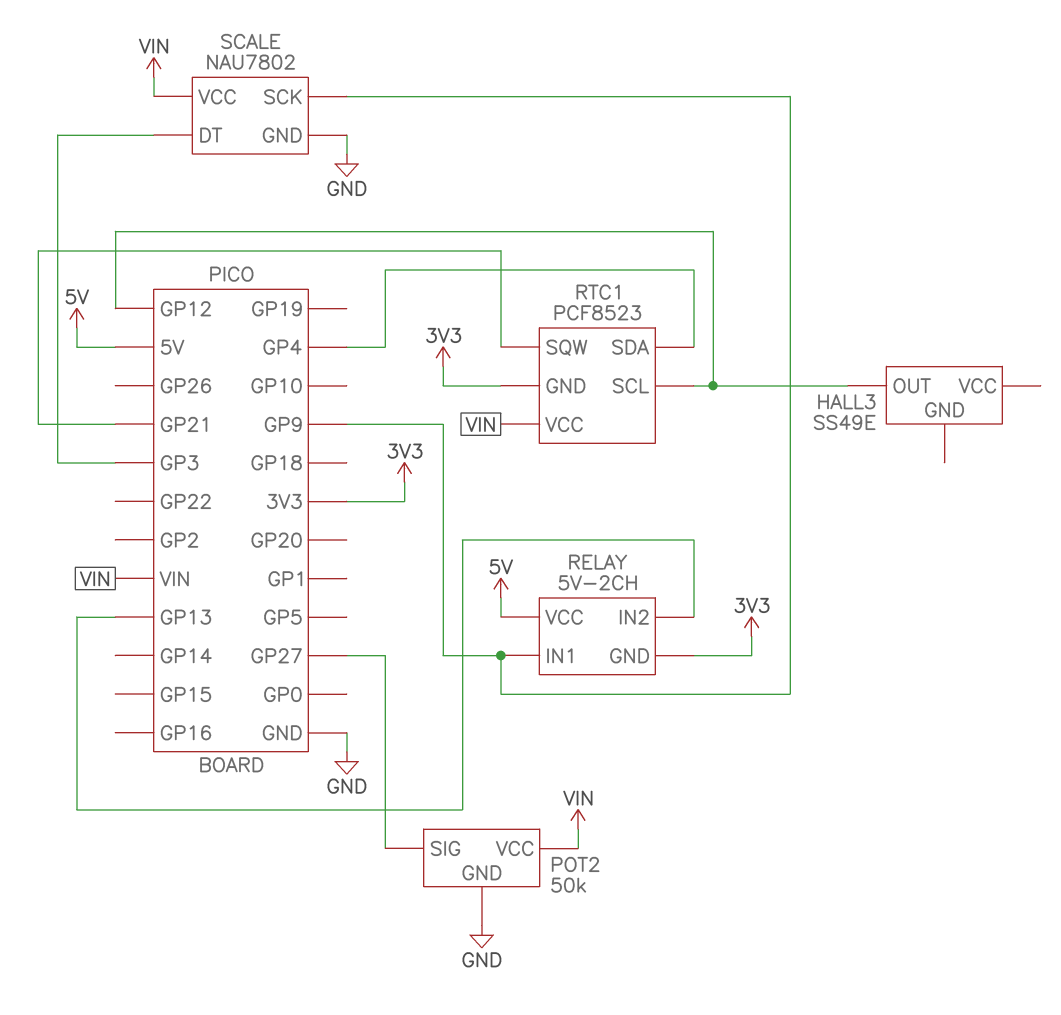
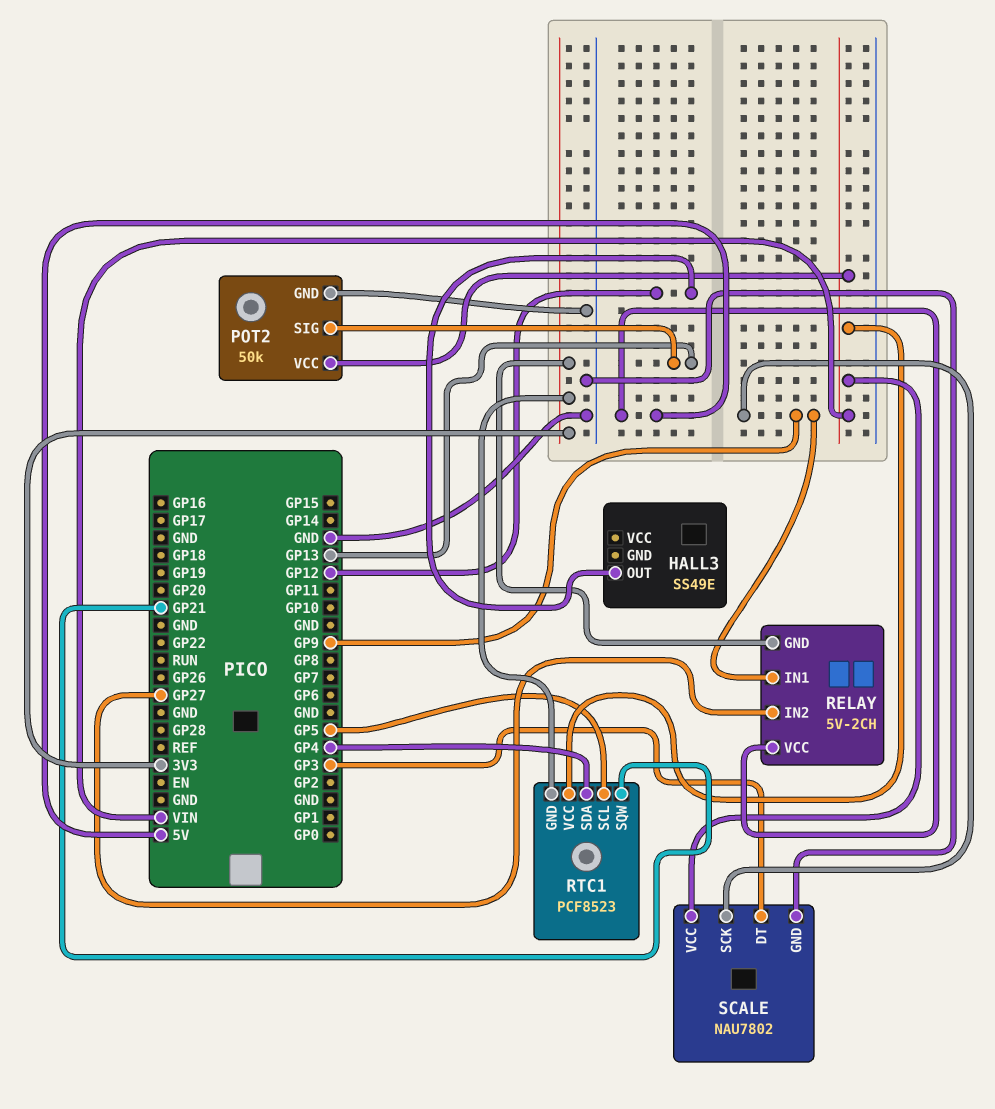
POT2 pin SIG: GP27 -> GP13
RELAY pin IN2: GP13 -> GP27
RTC1 pin SCL: GP12 -> GP5

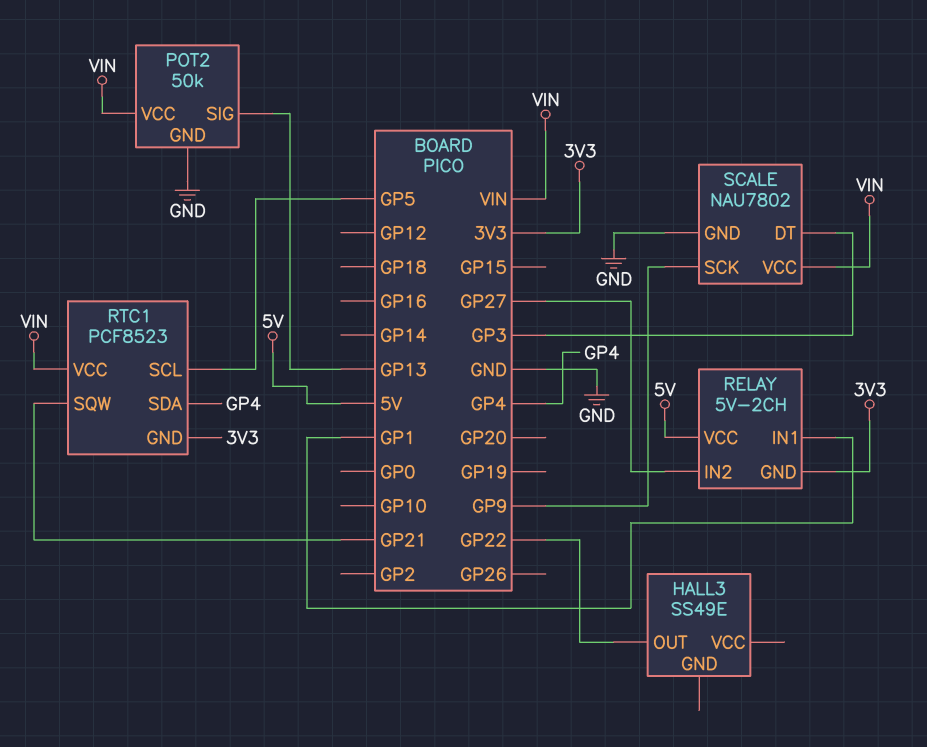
HALL3 pin OUT: GP12 -> GP22
RELAY pin IN1: GP9 -> GP1

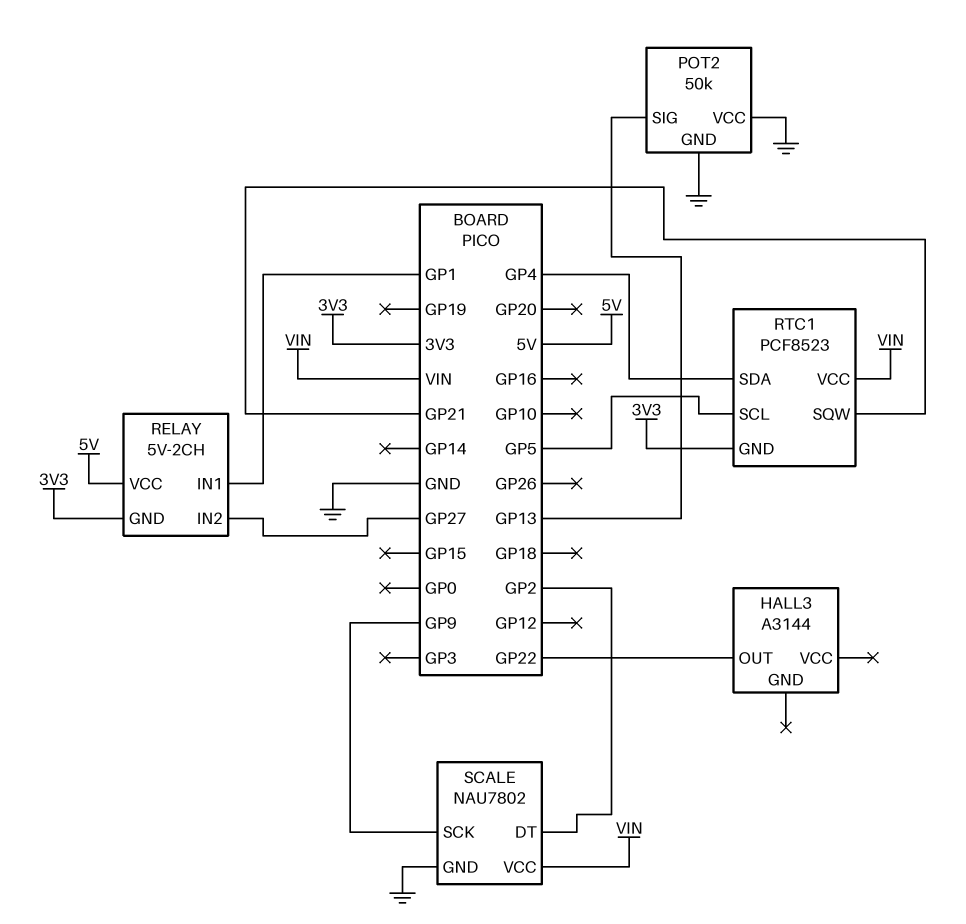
HALL3: SS49E -> A3144
POT2 pin VCC: VIN -> GND
SCALE pin DT: GP3 -> GP2

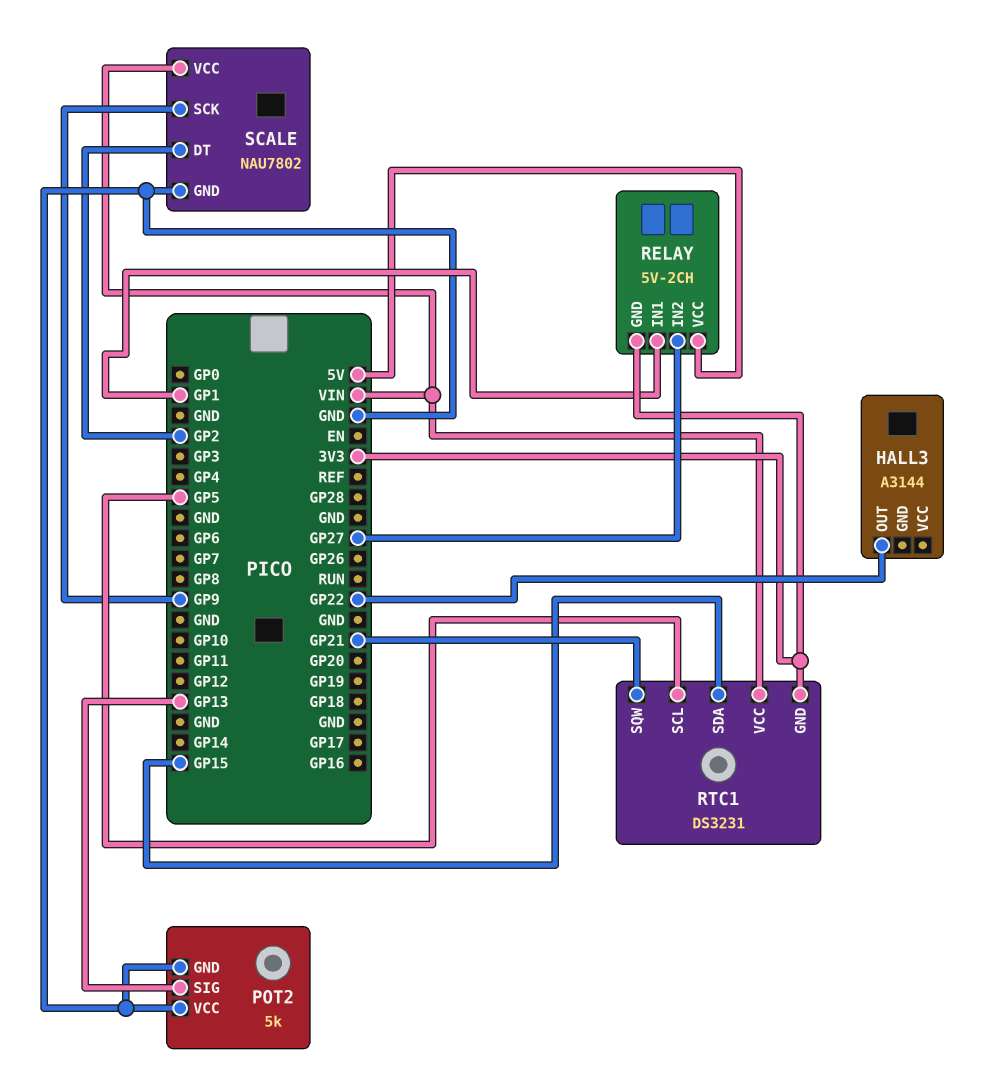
POT2: 50k -> 5k
RTC1: PCF8523 -> DS3231
RTC1 pin SDA: GP4 -> GP15

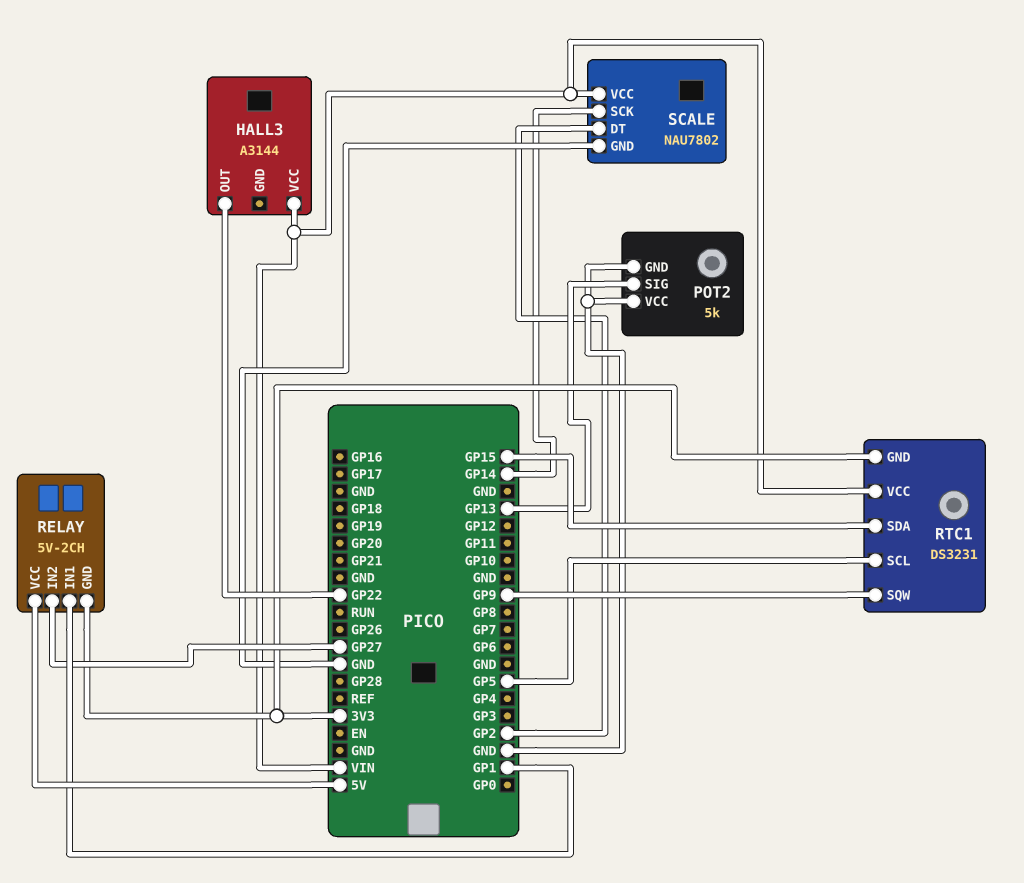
HALL3 pin VCC: none -> VIN
RTC1 pin SQW: GP21 -> GP9
SCALE pin SCK: GP9 -> GP14

